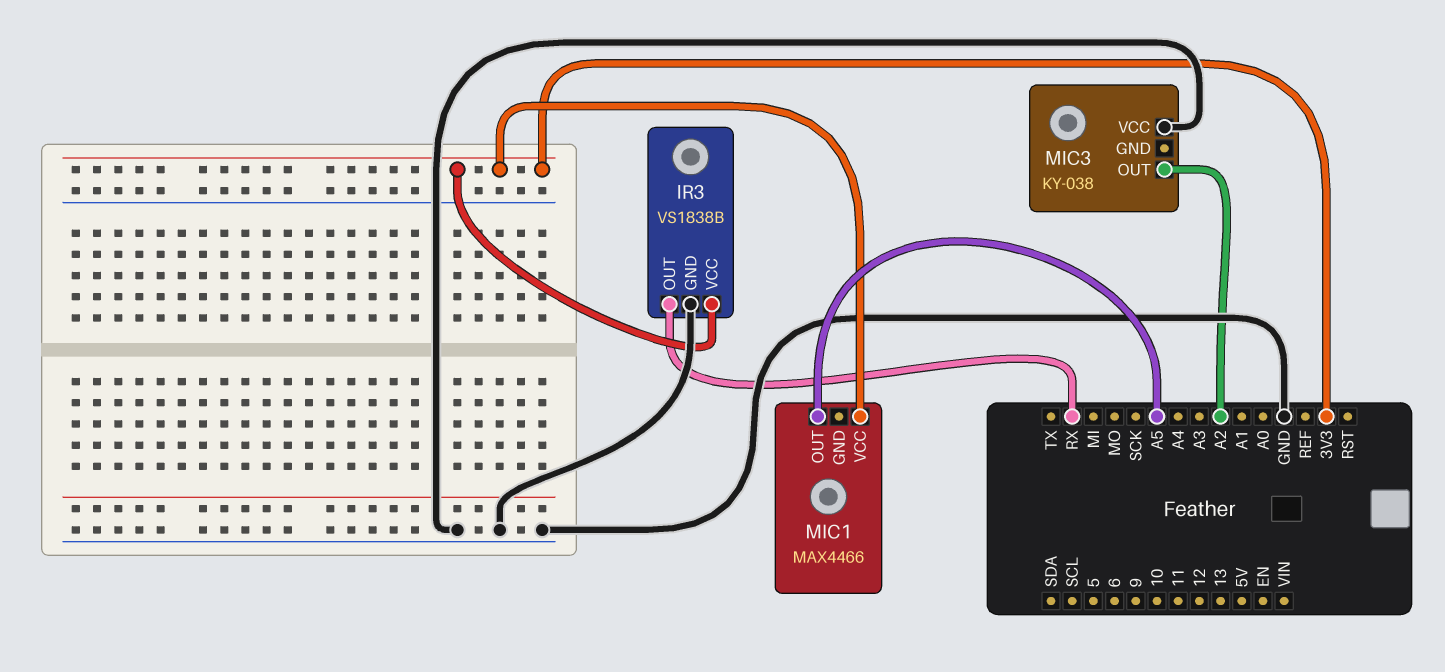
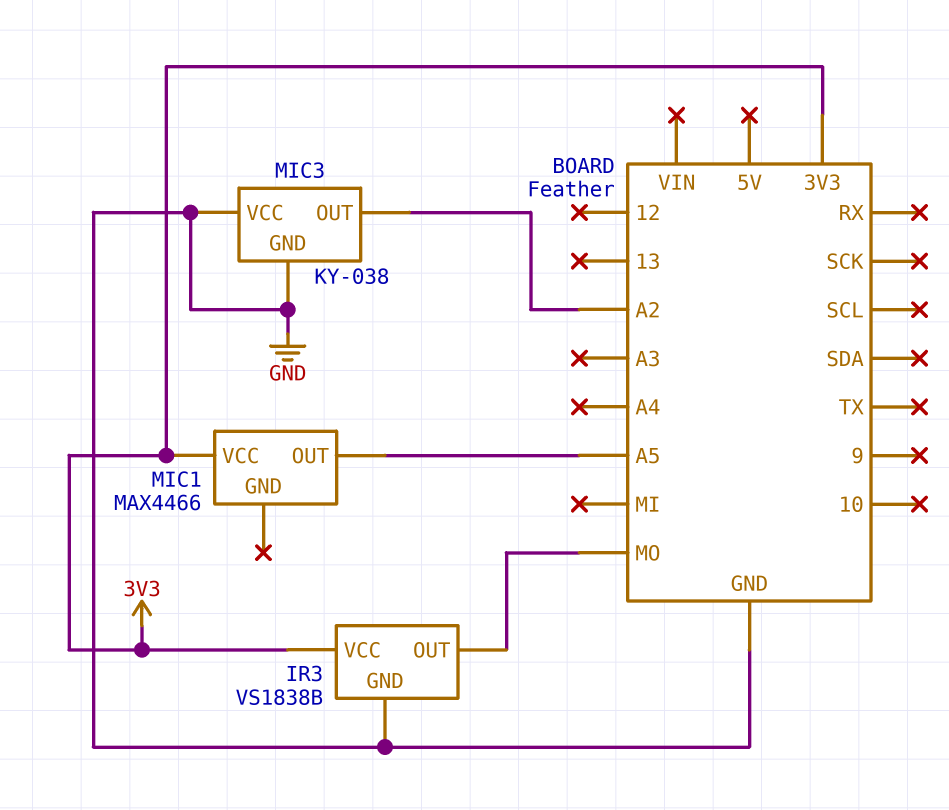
IR3 pin OUT: RX -> MO
MIC3 pin GND: none -> GND

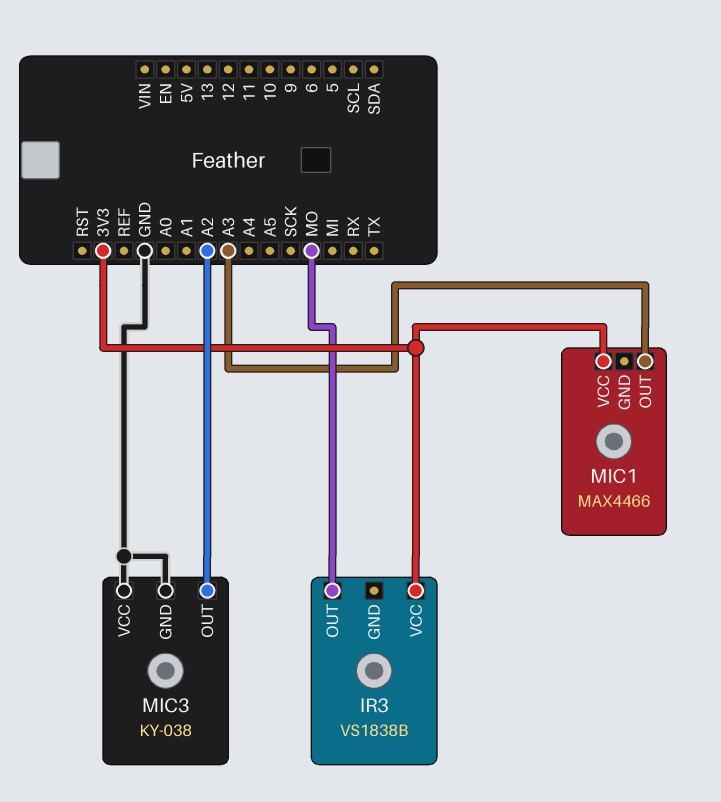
IR3 pin GND: GND -> none
MIC1 pin OUT: A5 -> A3

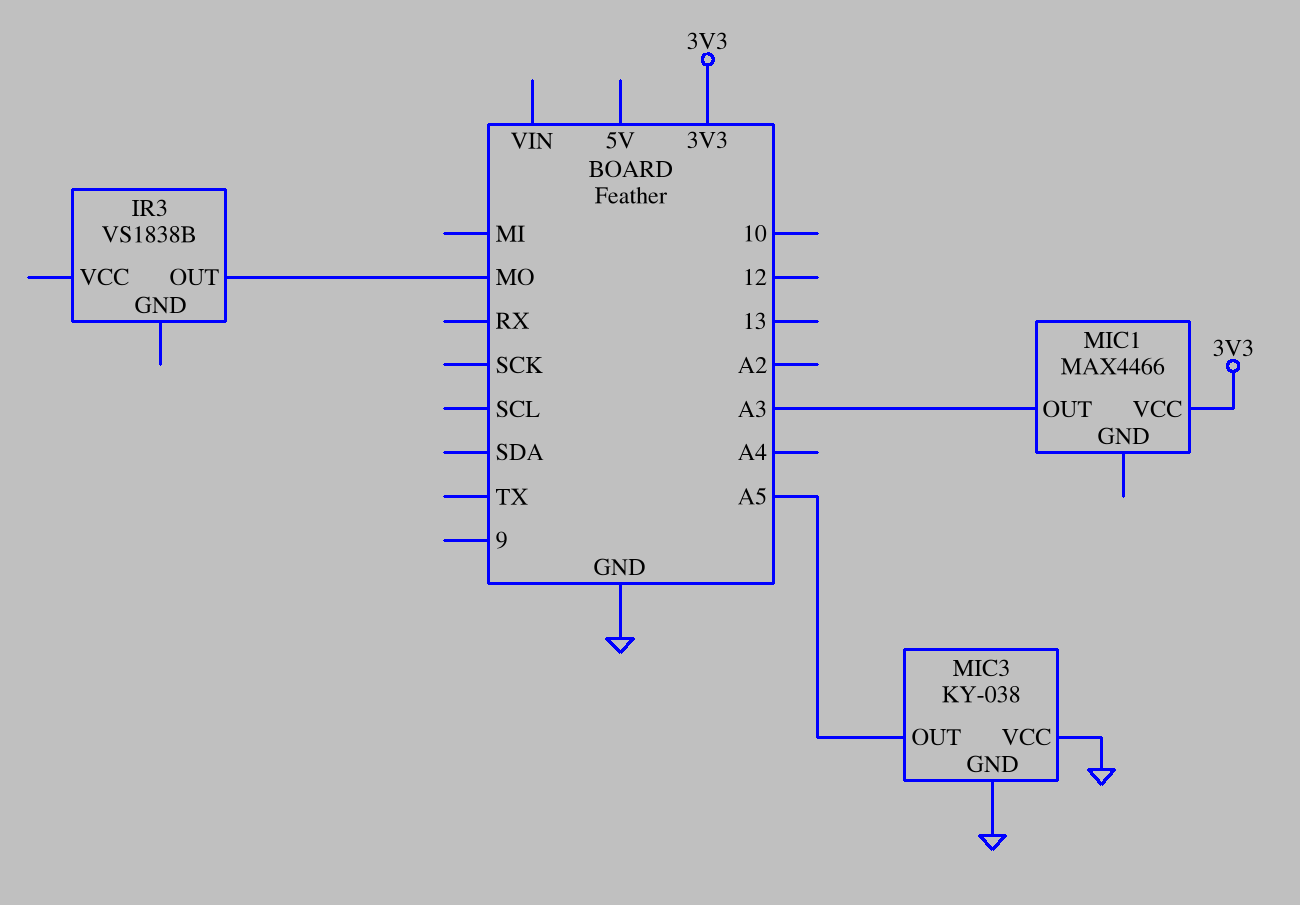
IR3 pin VCC: 3V3 -> none
MIC3 pin OUT: A2 -> A5

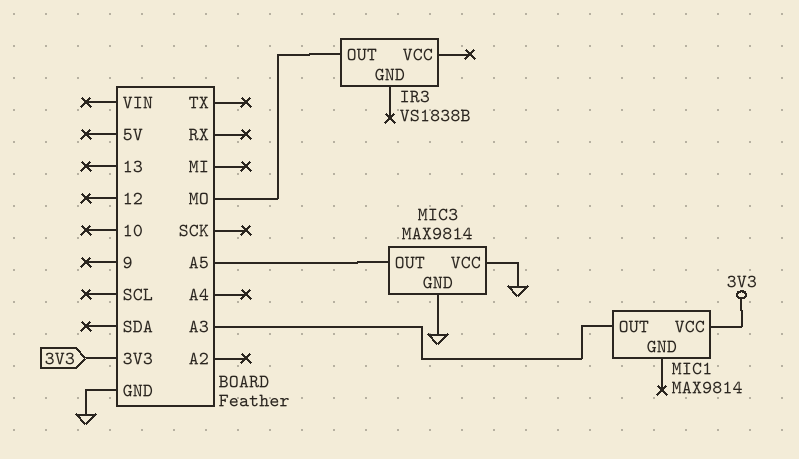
MIC1: MAX4466 -> MAX9814
MIC3: KY-038 -> MAX9814

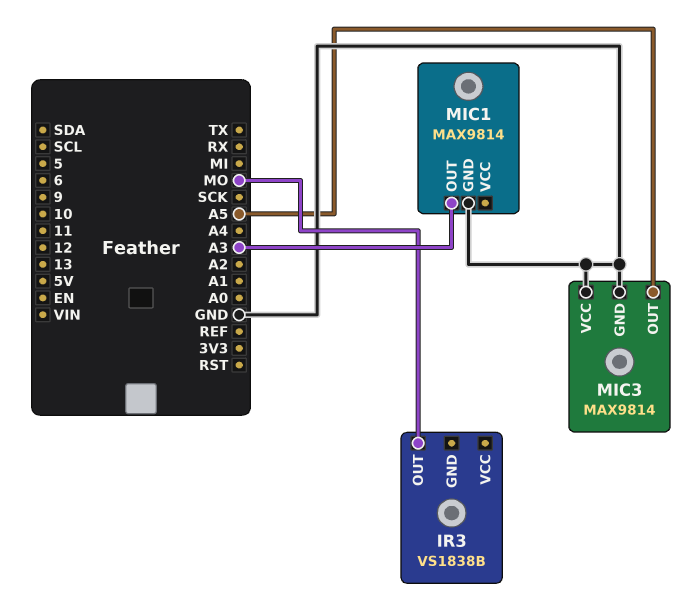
MIC1 pin GND: none -> GND
MIC1 pin VCC: 3V3 -> none

